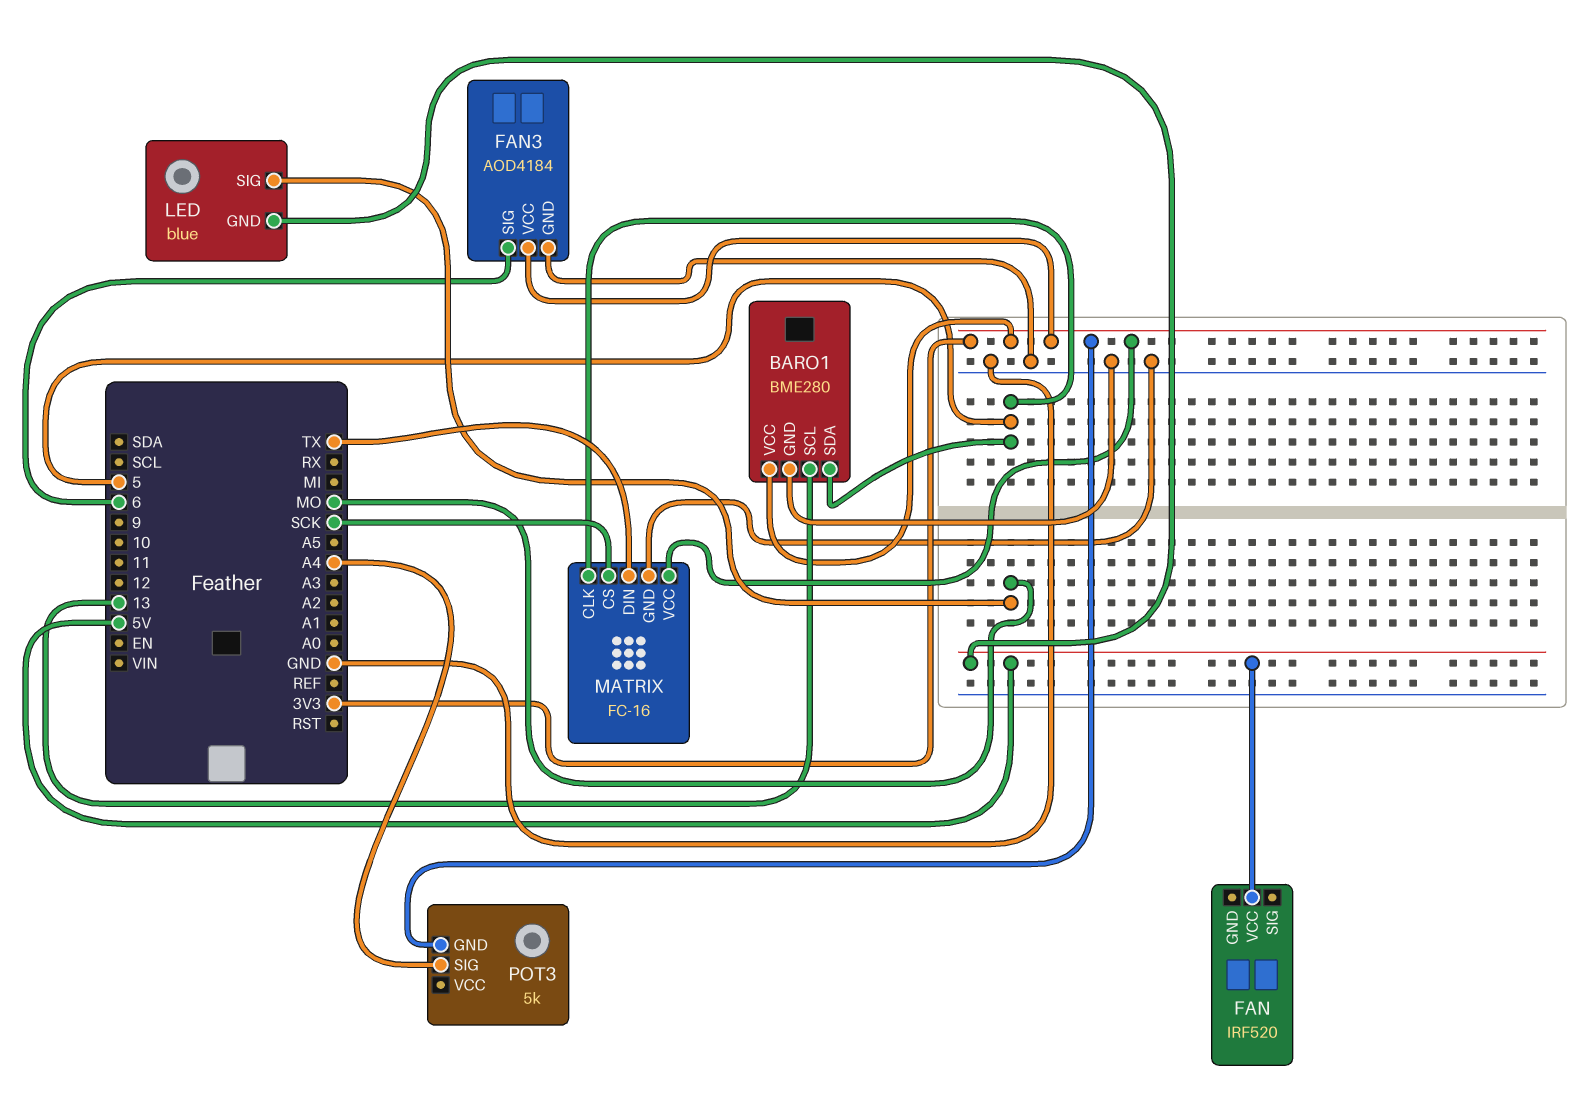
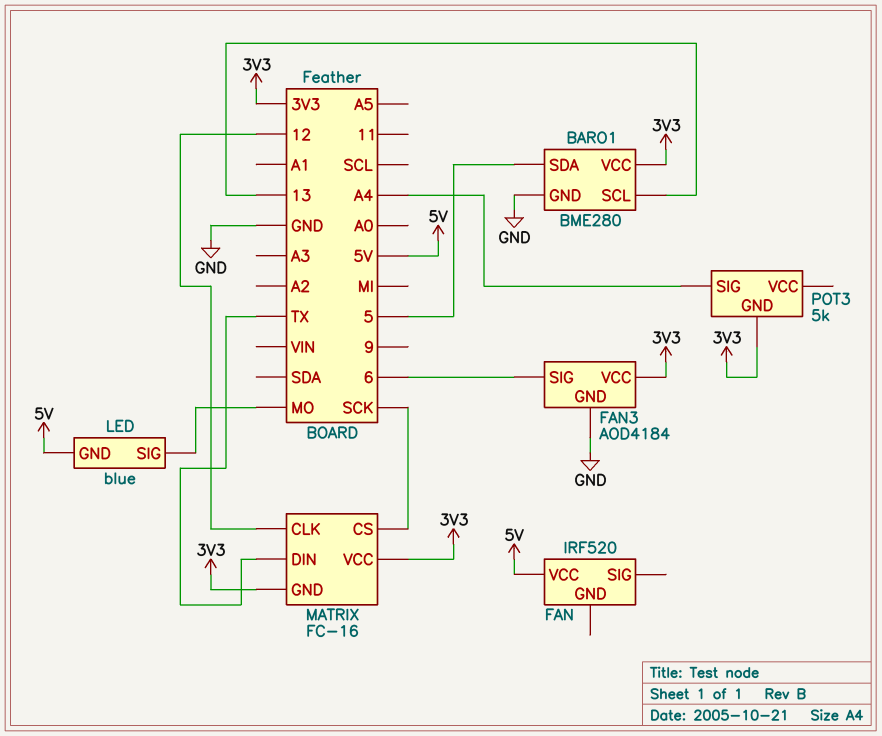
MATRIX pin CLK: 5 -> 12
MATRIX pin GND: GND -> 3V3

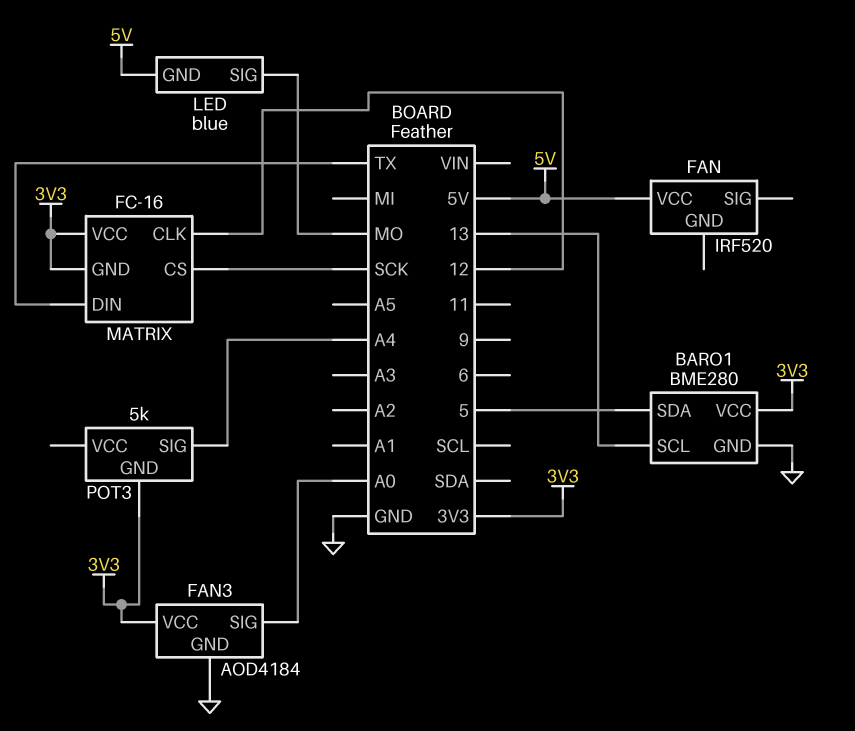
FAN3 pin SIG: 6 -> A0

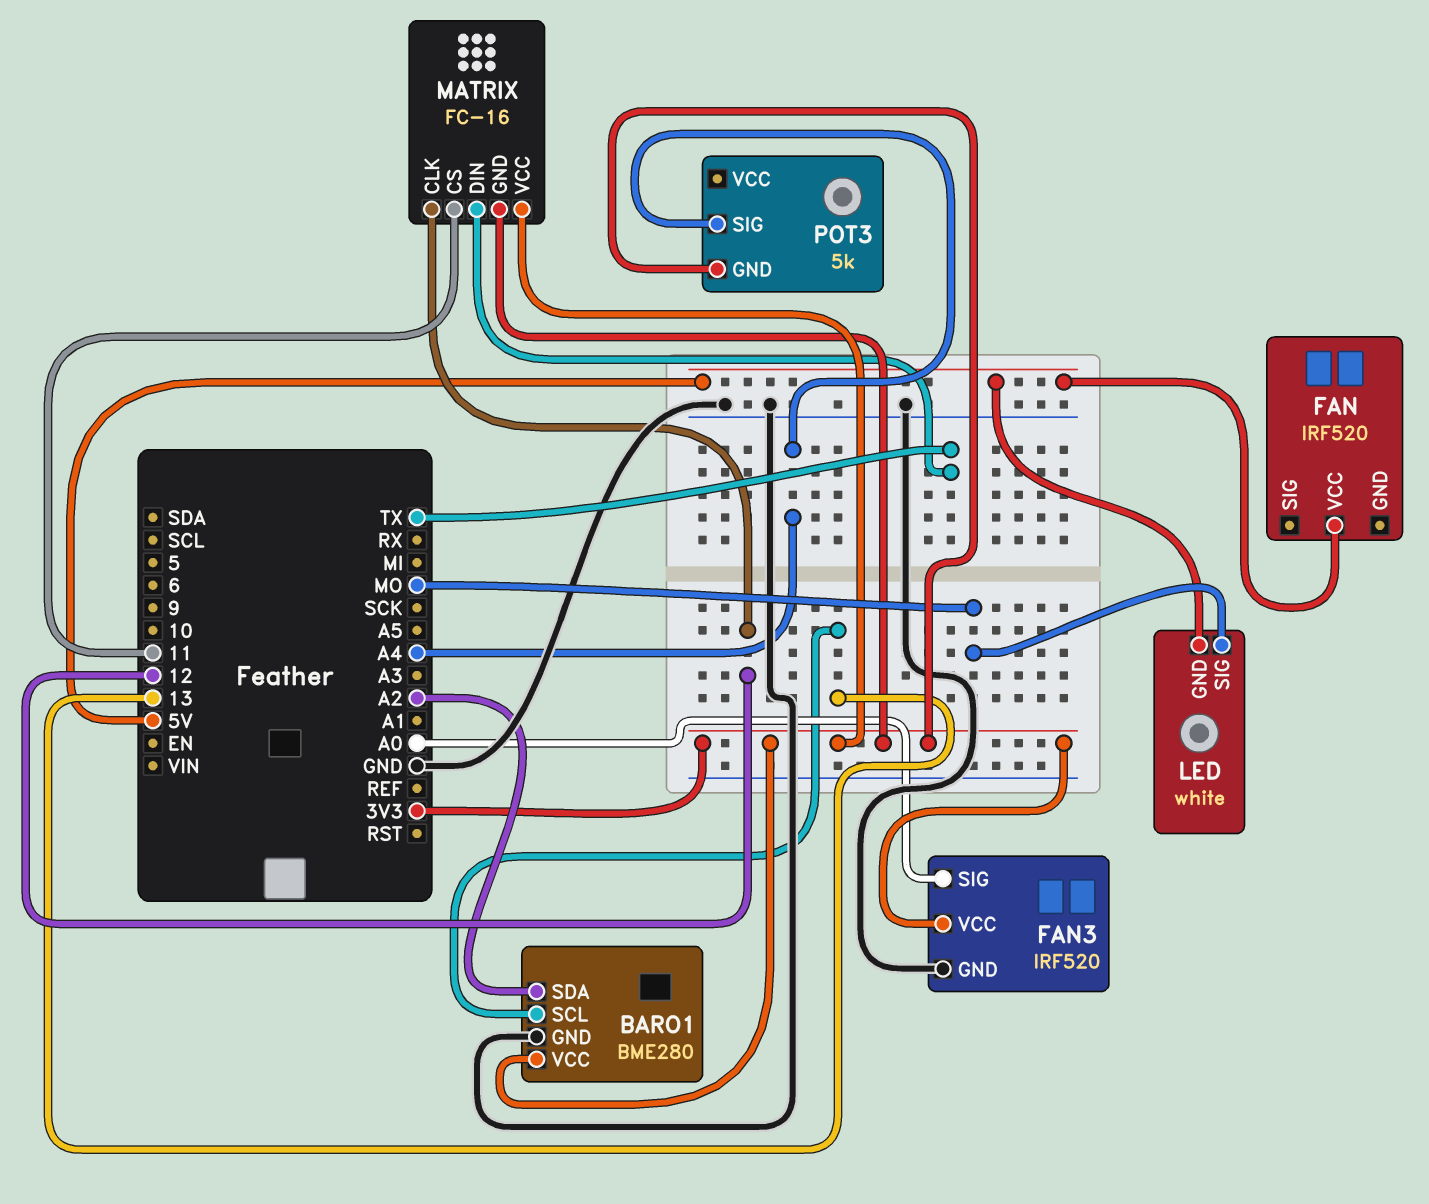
BARO1 pin SDA: 5 -> A2
FAN3: AOD4184 -> IRF520
LED: blue -> white
MATRIX pin CS: SCK -> 11

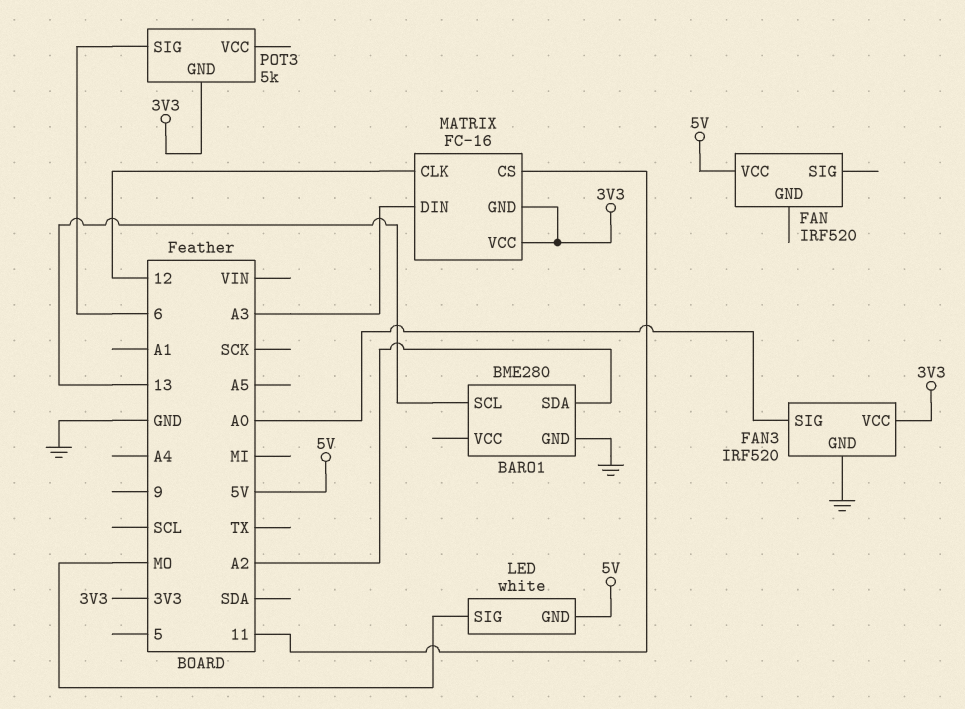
BARO1 pin VCC: 3V3 -> none
MATRIX pin DIN: TX -> A3
POT3 pin SIG: A4 -> 6

